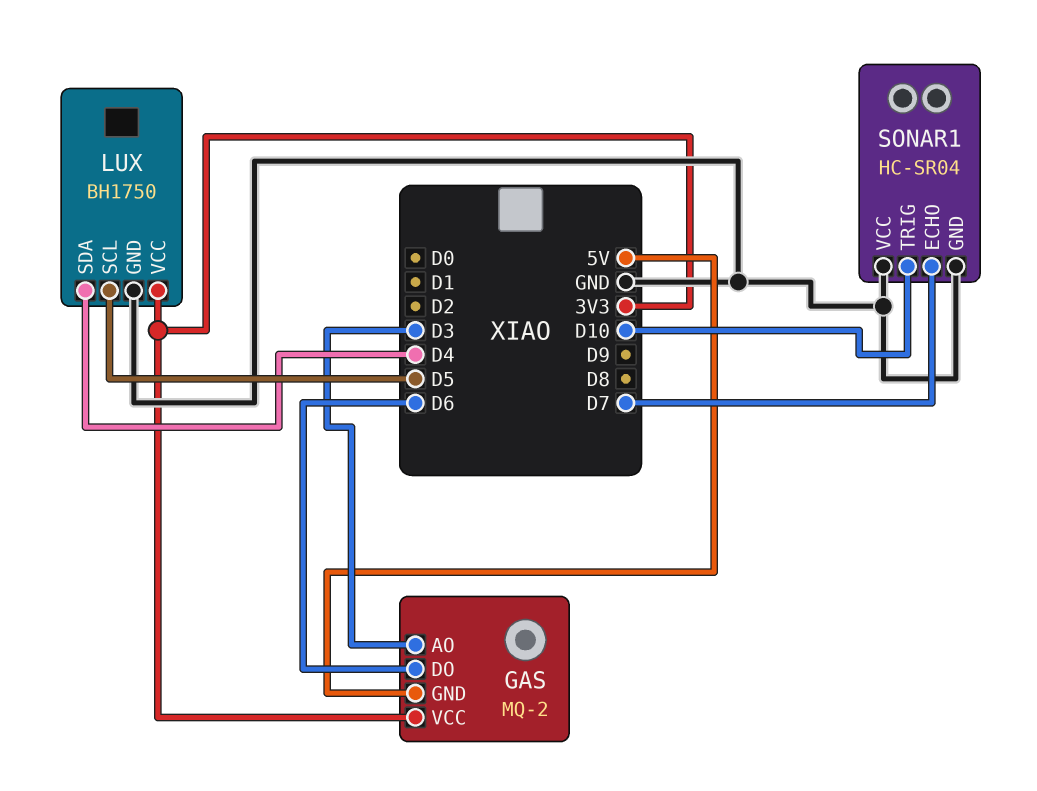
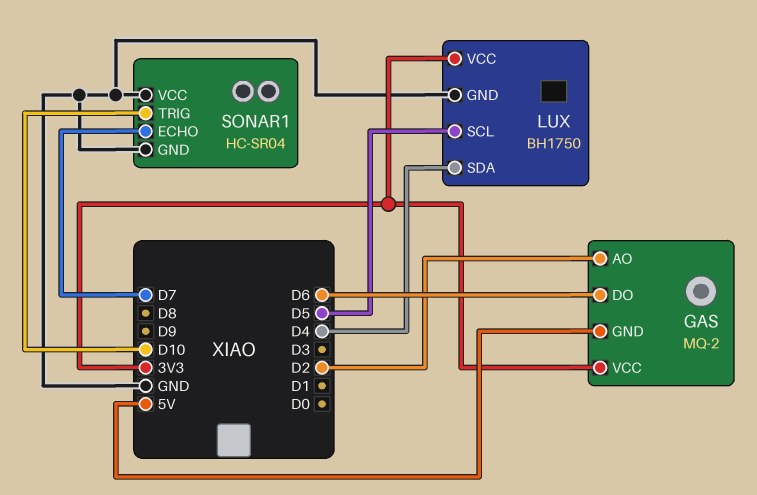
GAS pin AO: D3 -> D2

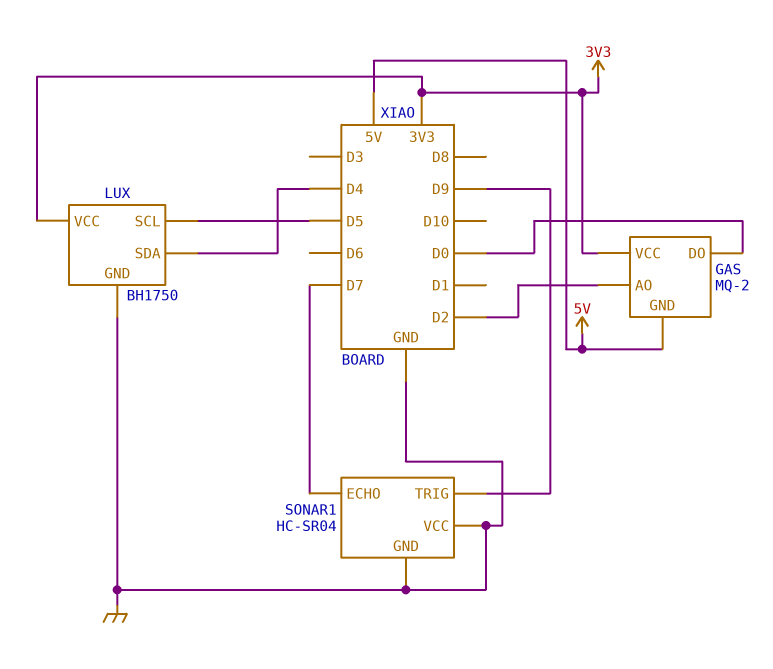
GAS pin DO: D6 -> D0
SONAR1 pin TRIG: D10 -> D9

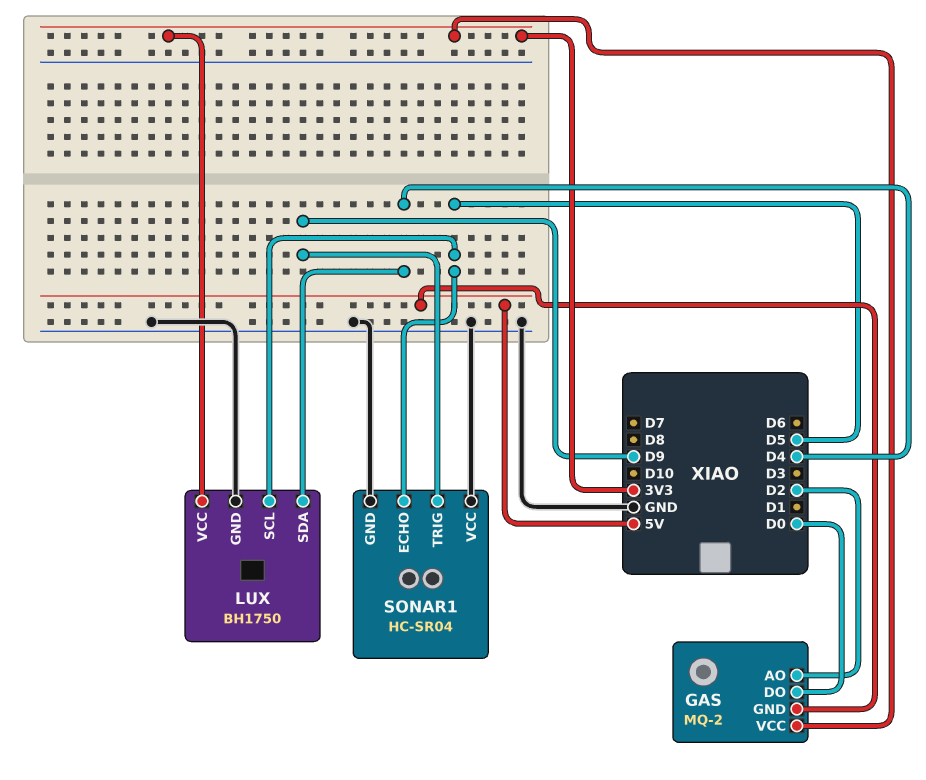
SONAR1 pin ECHO: D7 -> D5

